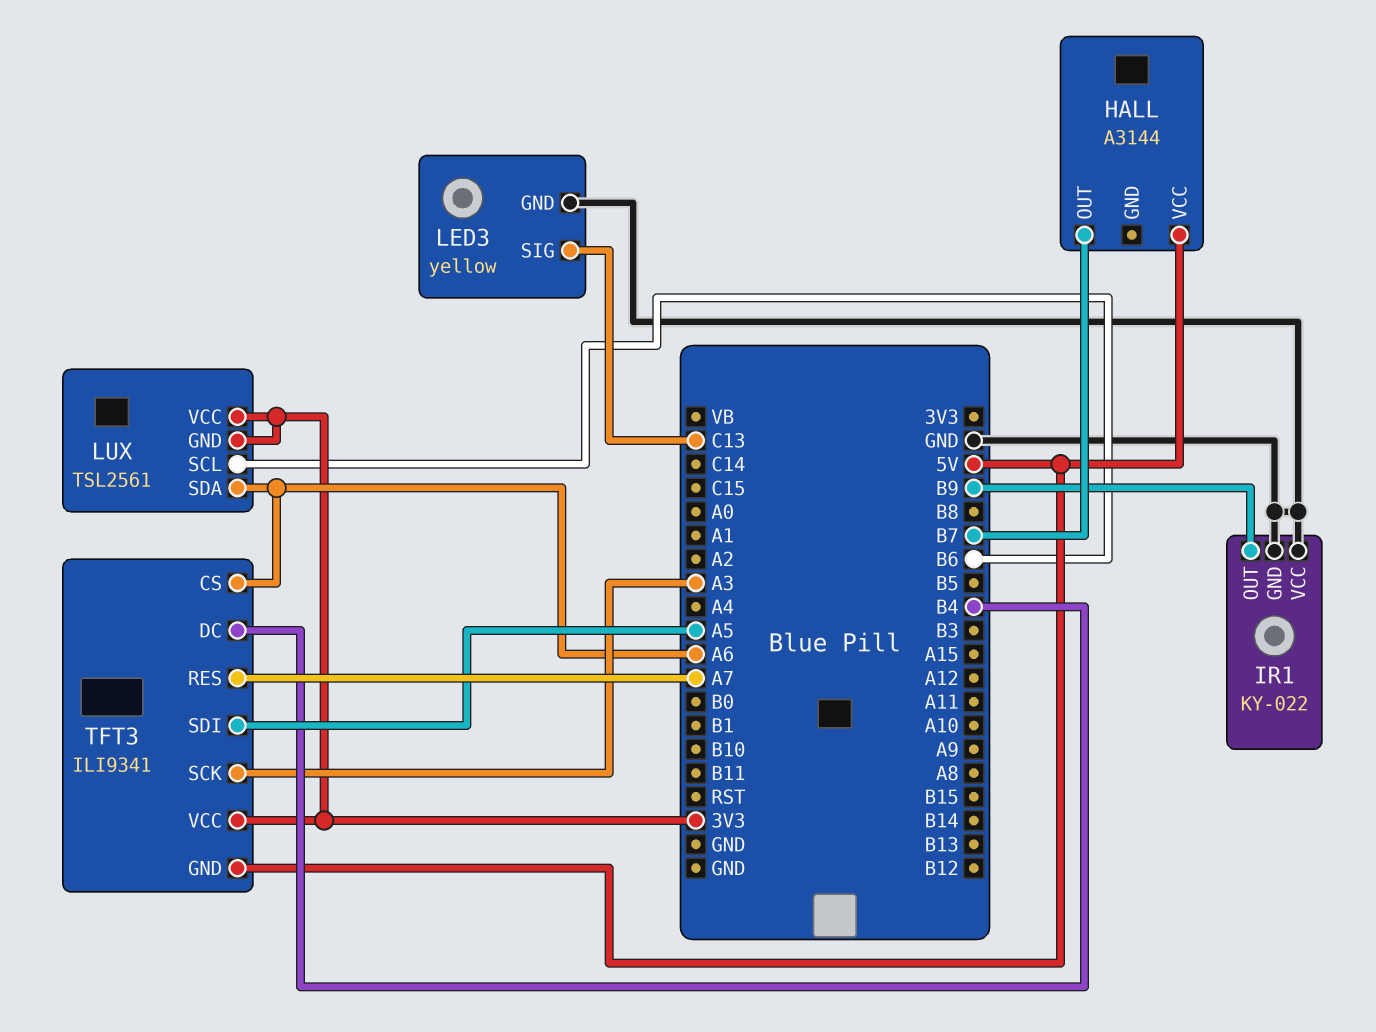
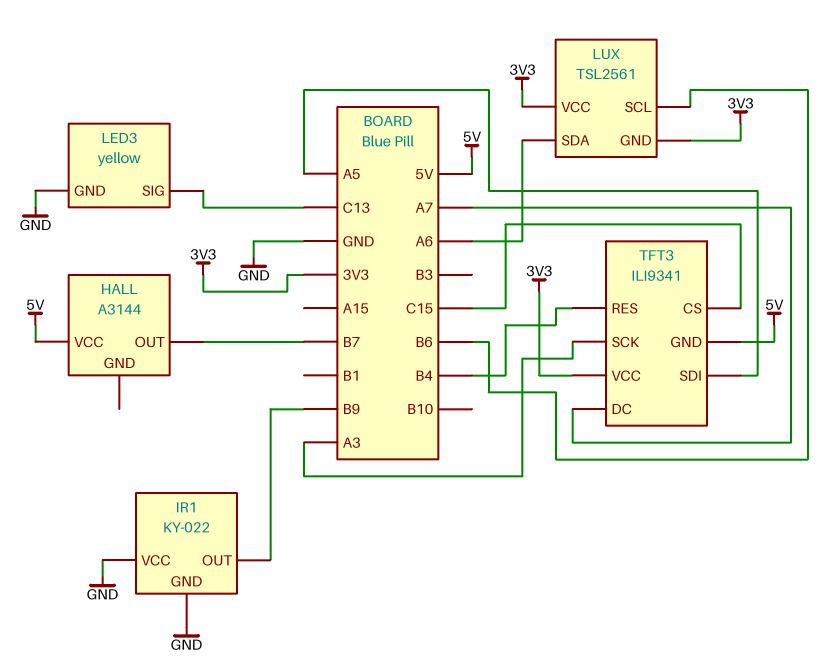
TFT3 pin CS: A6 -> C15
TFT3 pin DC: B4 -> A7
TFT3 pin RES: A7 -> B4

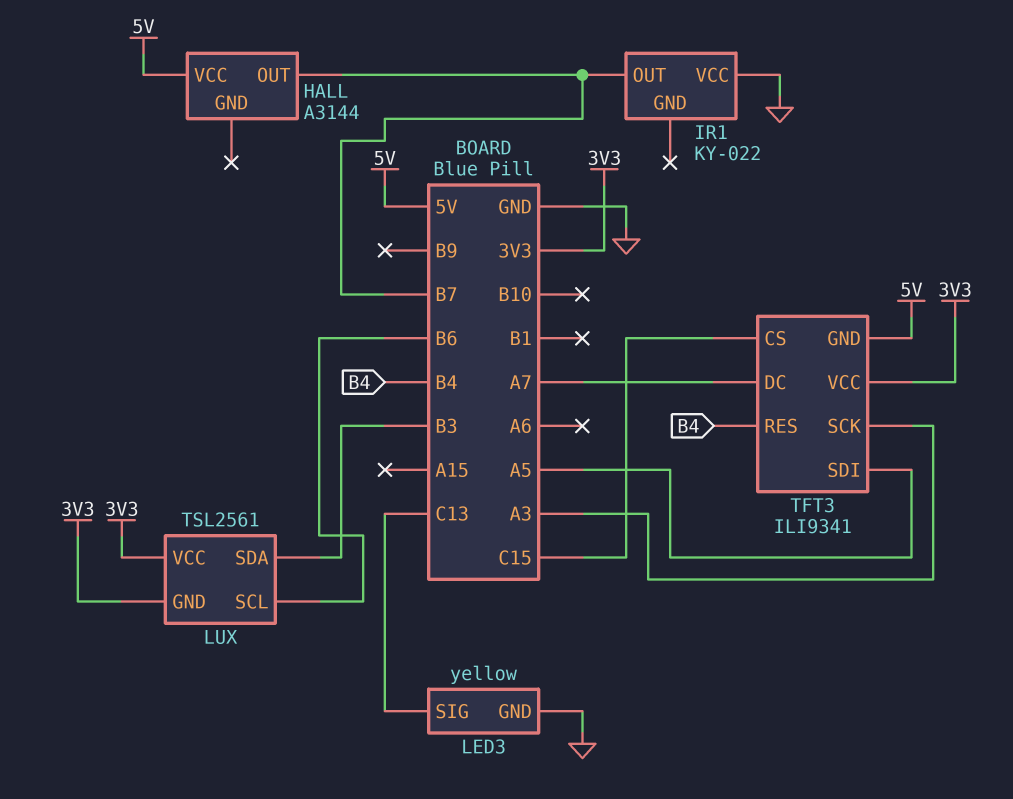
IR1 pin GND: GND -> none
IR1 pin OUT: B9 -> B7
LUX pin SDA: A6 -> B3

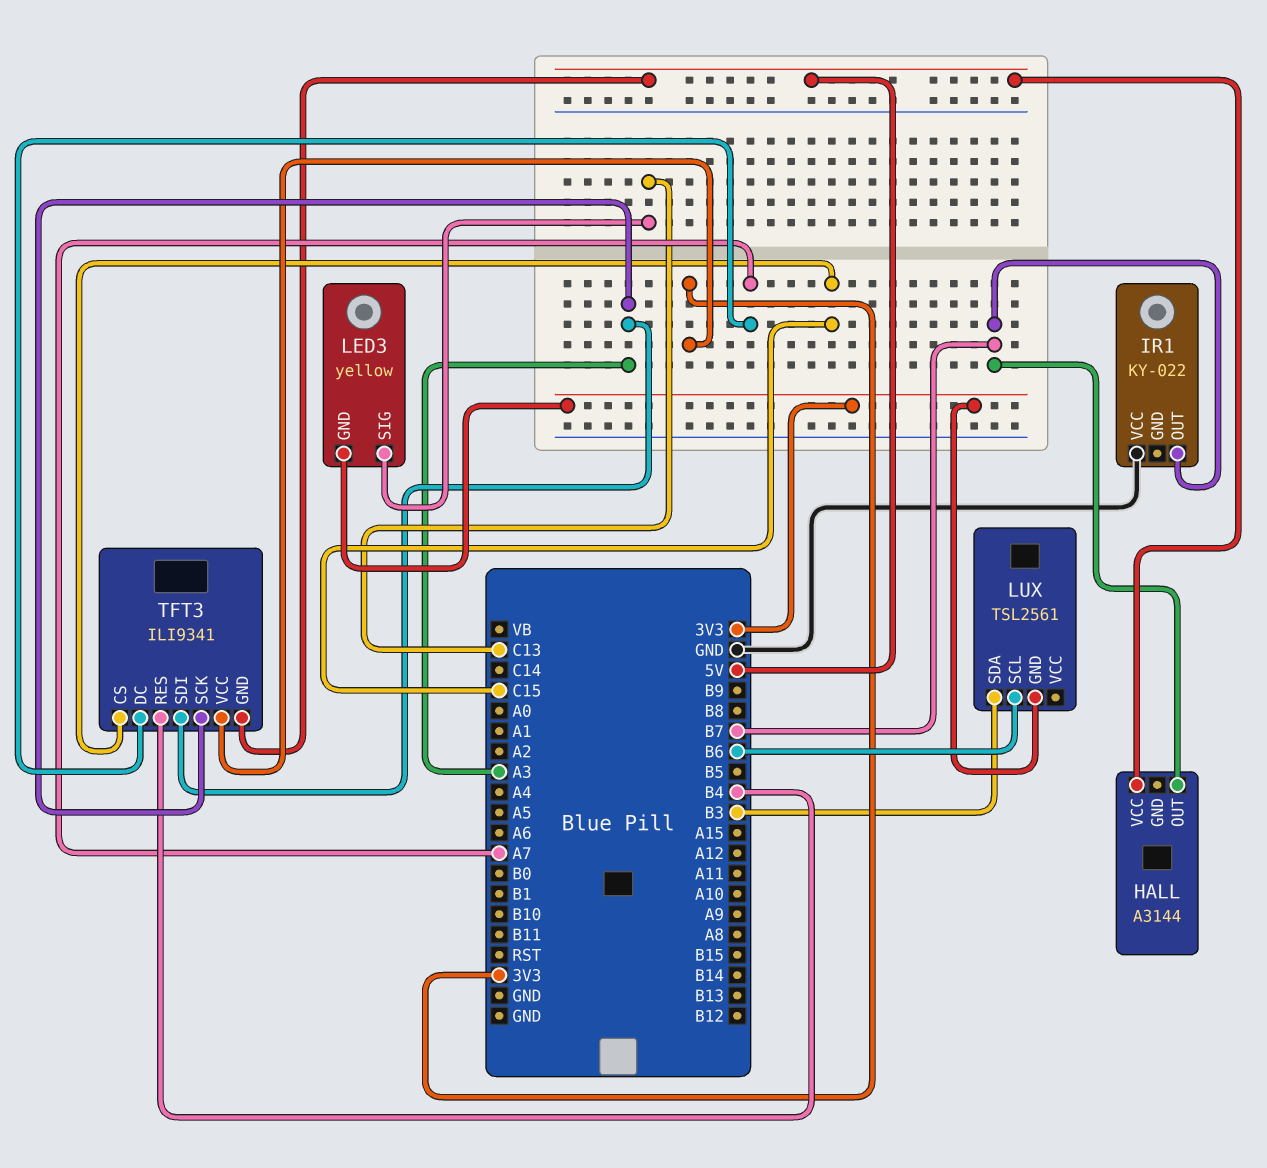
LED3 pin GND: GND -> 3V3
LUX pin VCC: 3V3 -> none
TFT3 pin SDI: A5 -> A3

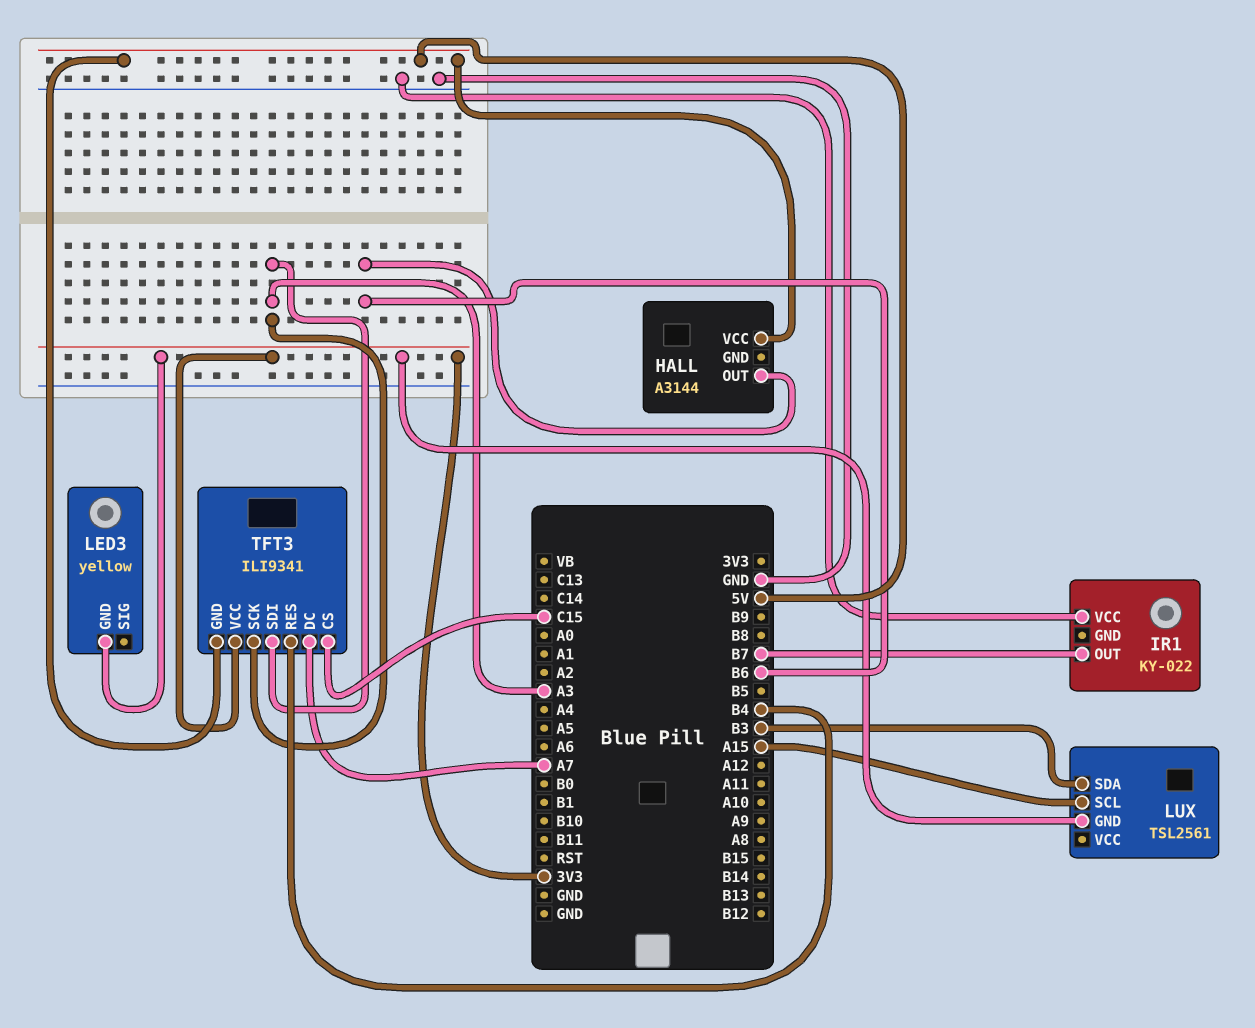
HALL pin OUT: B7 -> B6
LED3 pin SIG: C13 -> none
LUX pin SCL: B6 -> A15

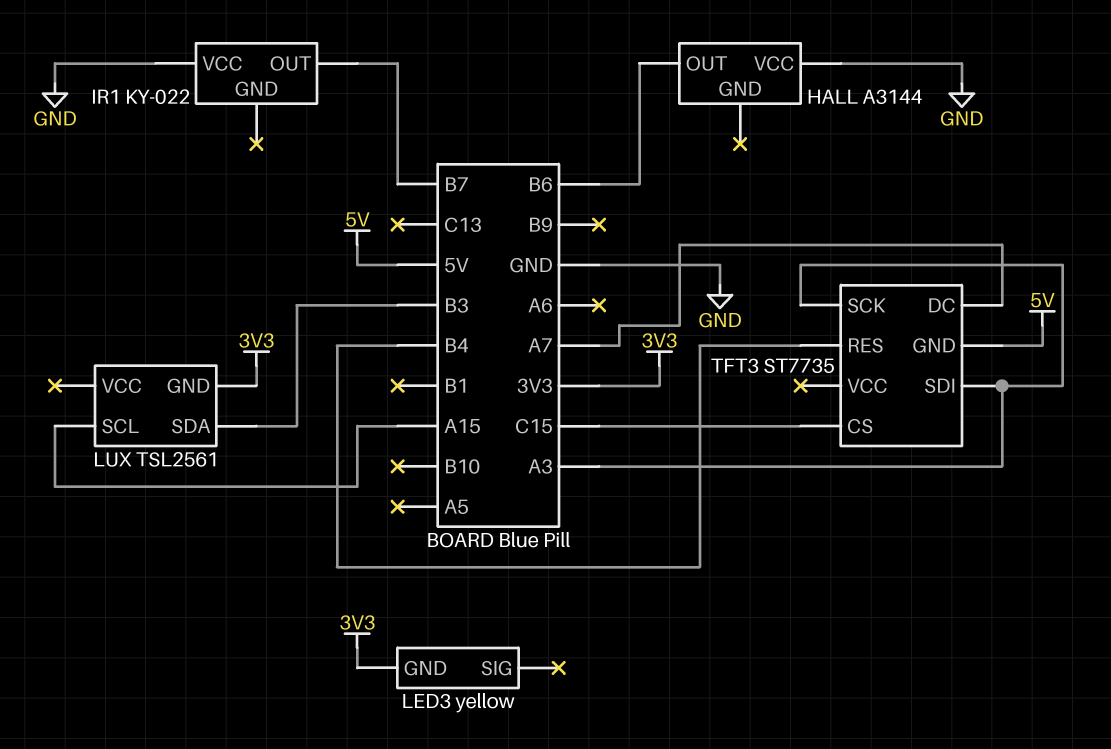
HALL pin VCC: 5V -> GND
TFT3: ILI9341 -> ST7735
TFT3 pin VCC: 3V3 -> none

